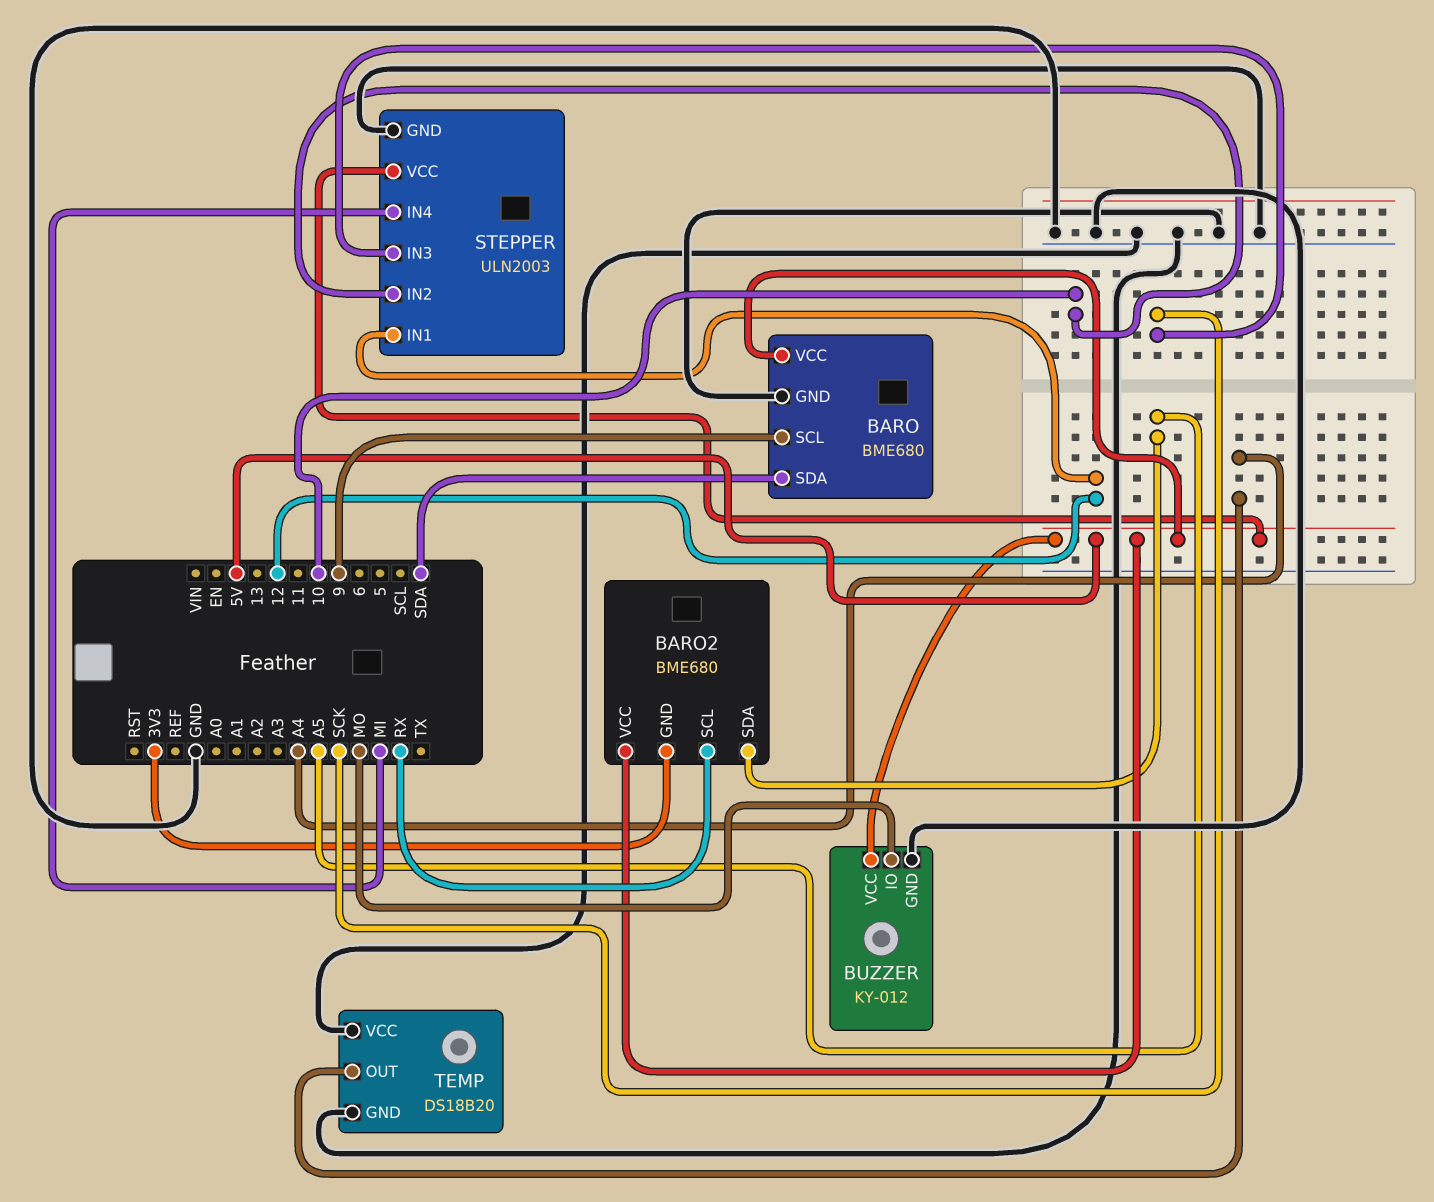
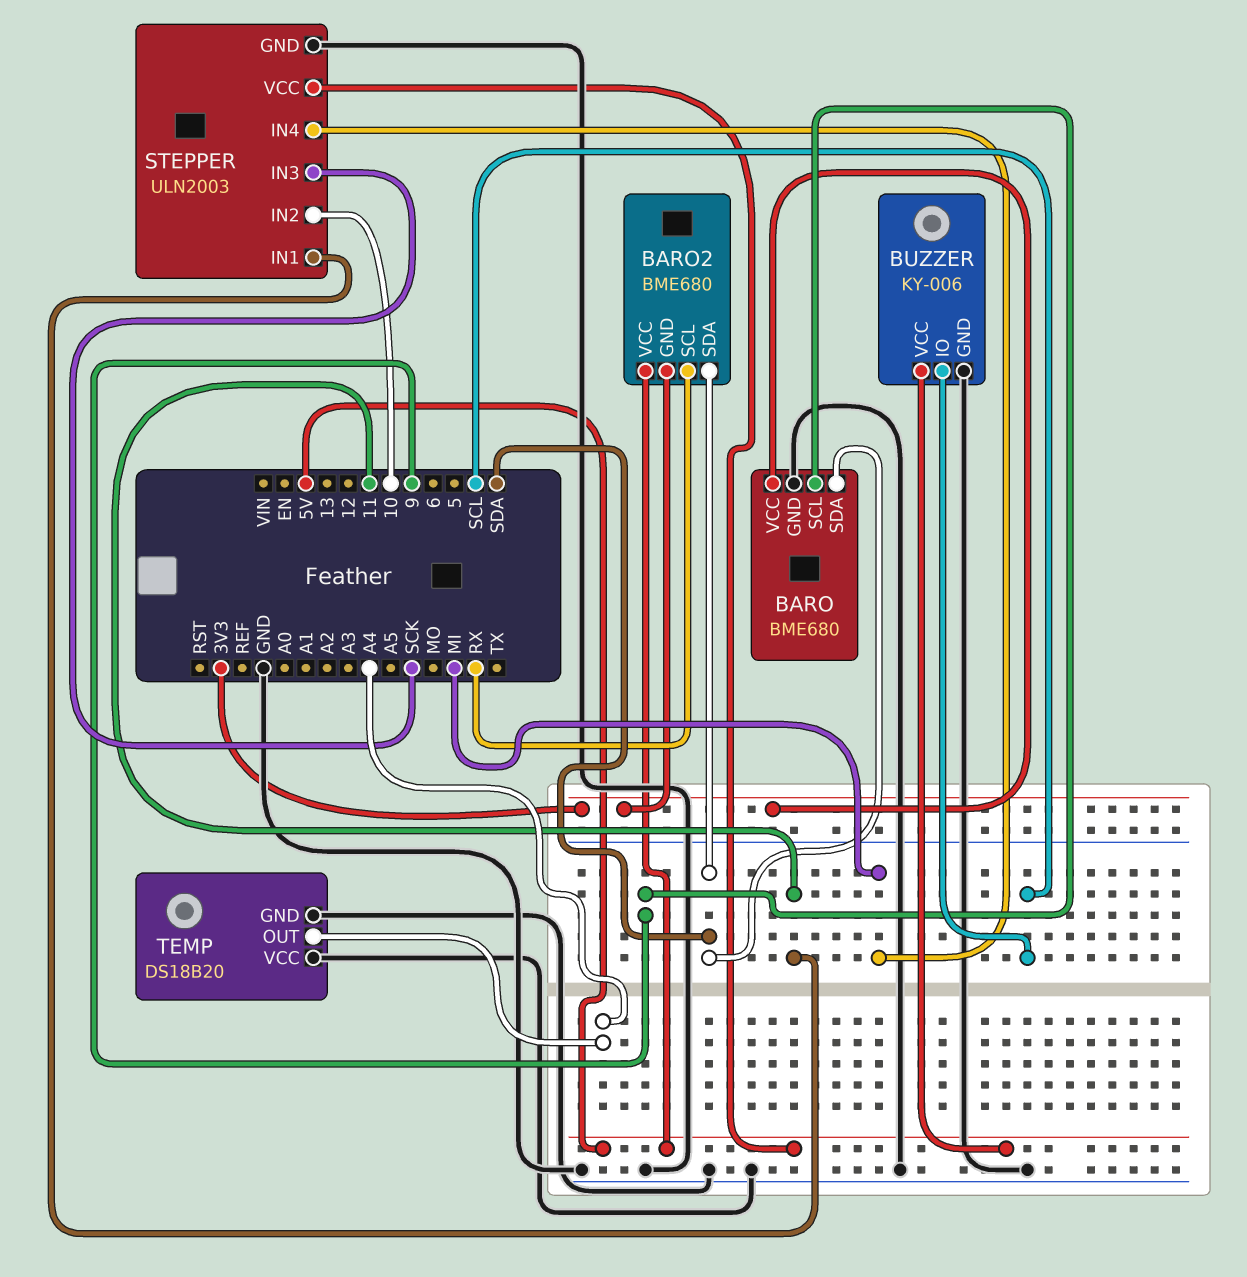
BARO pin VCC: 5V -> 3V3
BARO2 pin SDA: A5 -> SDA
BUZZER: KY-012 -> KY-006
BUZZER pin IO: MO -> SCL
STEPPER pin IN1: 12 -> 11

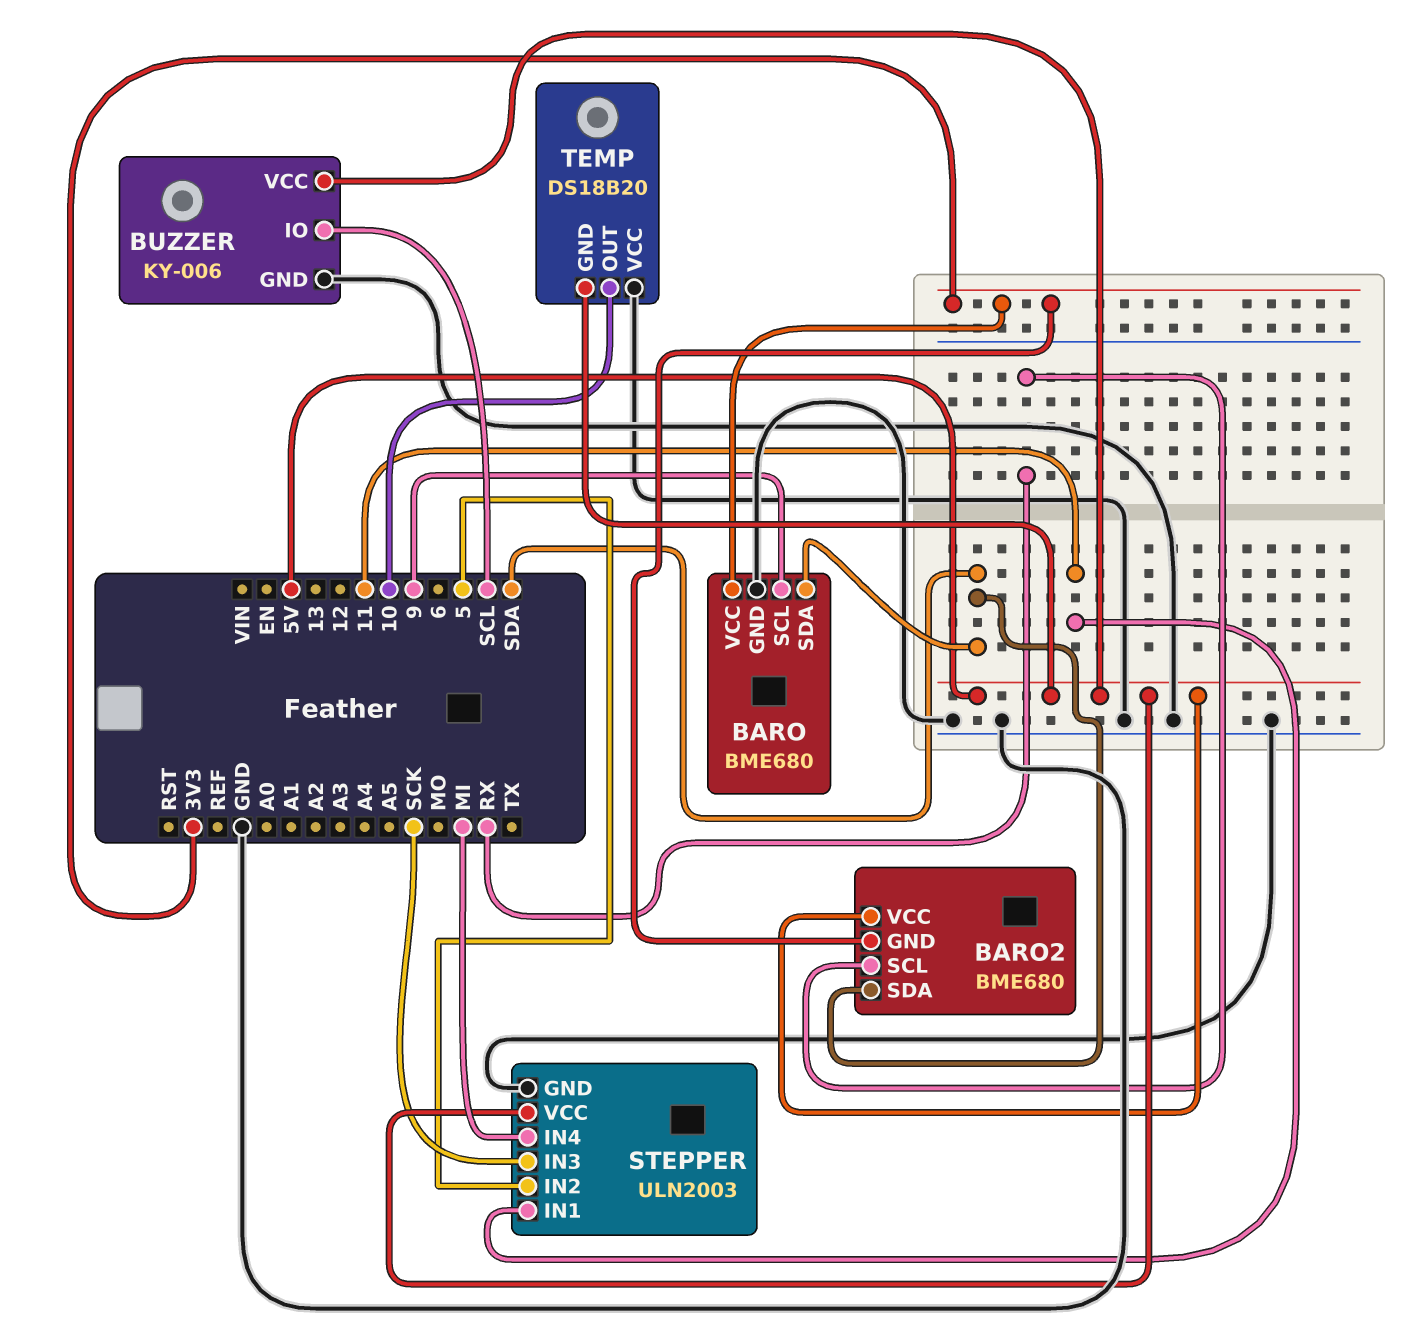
STEPPER pin IN2: 10 -> 5
TEMP pin GND: GND -> 5V
TEMP pin OUT: A4 -> 10

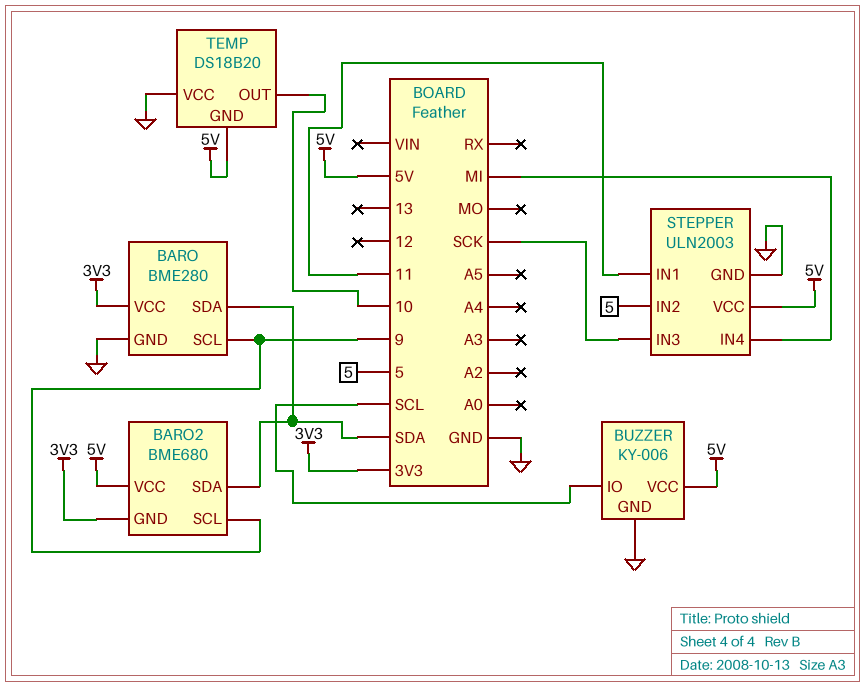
BARO: BME680 -> BME280
BARO2 pin SCL: RX -> 9

